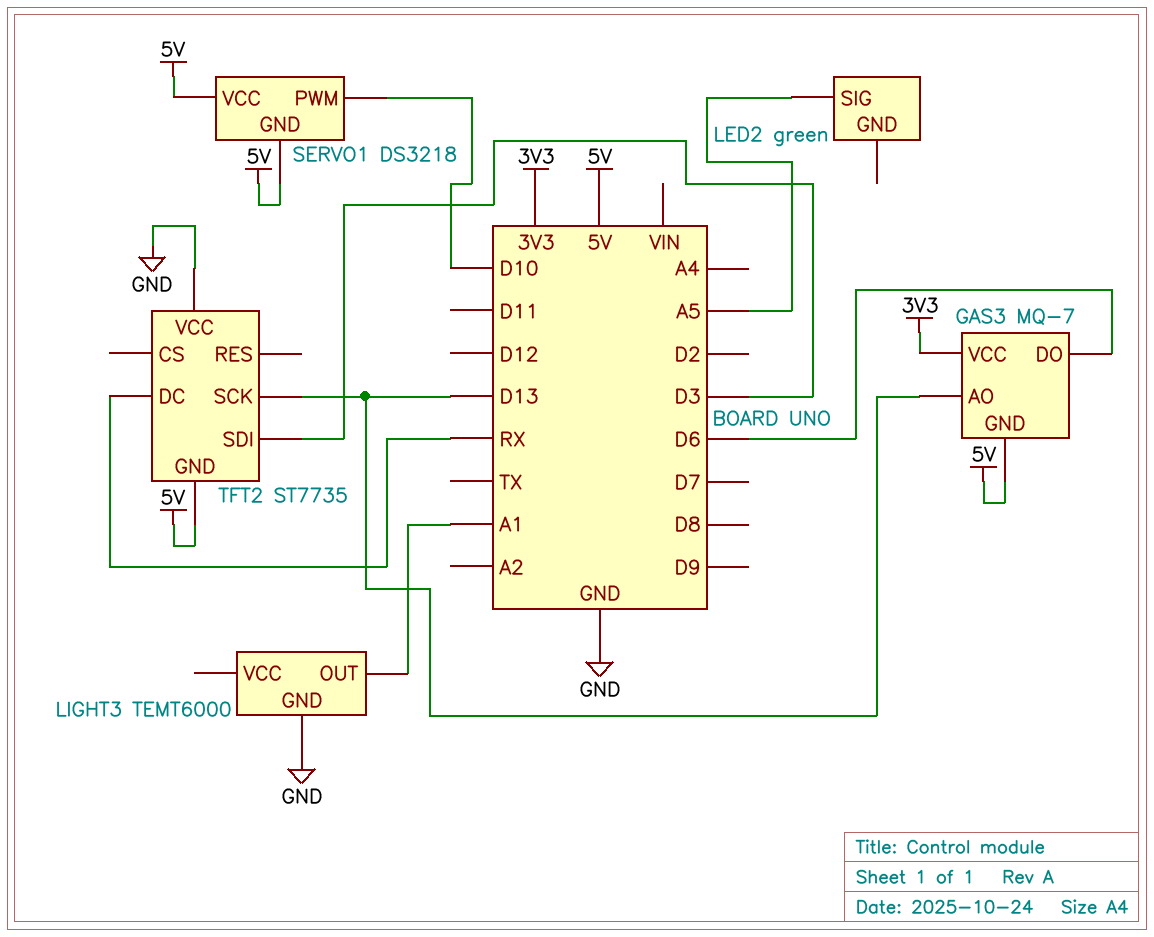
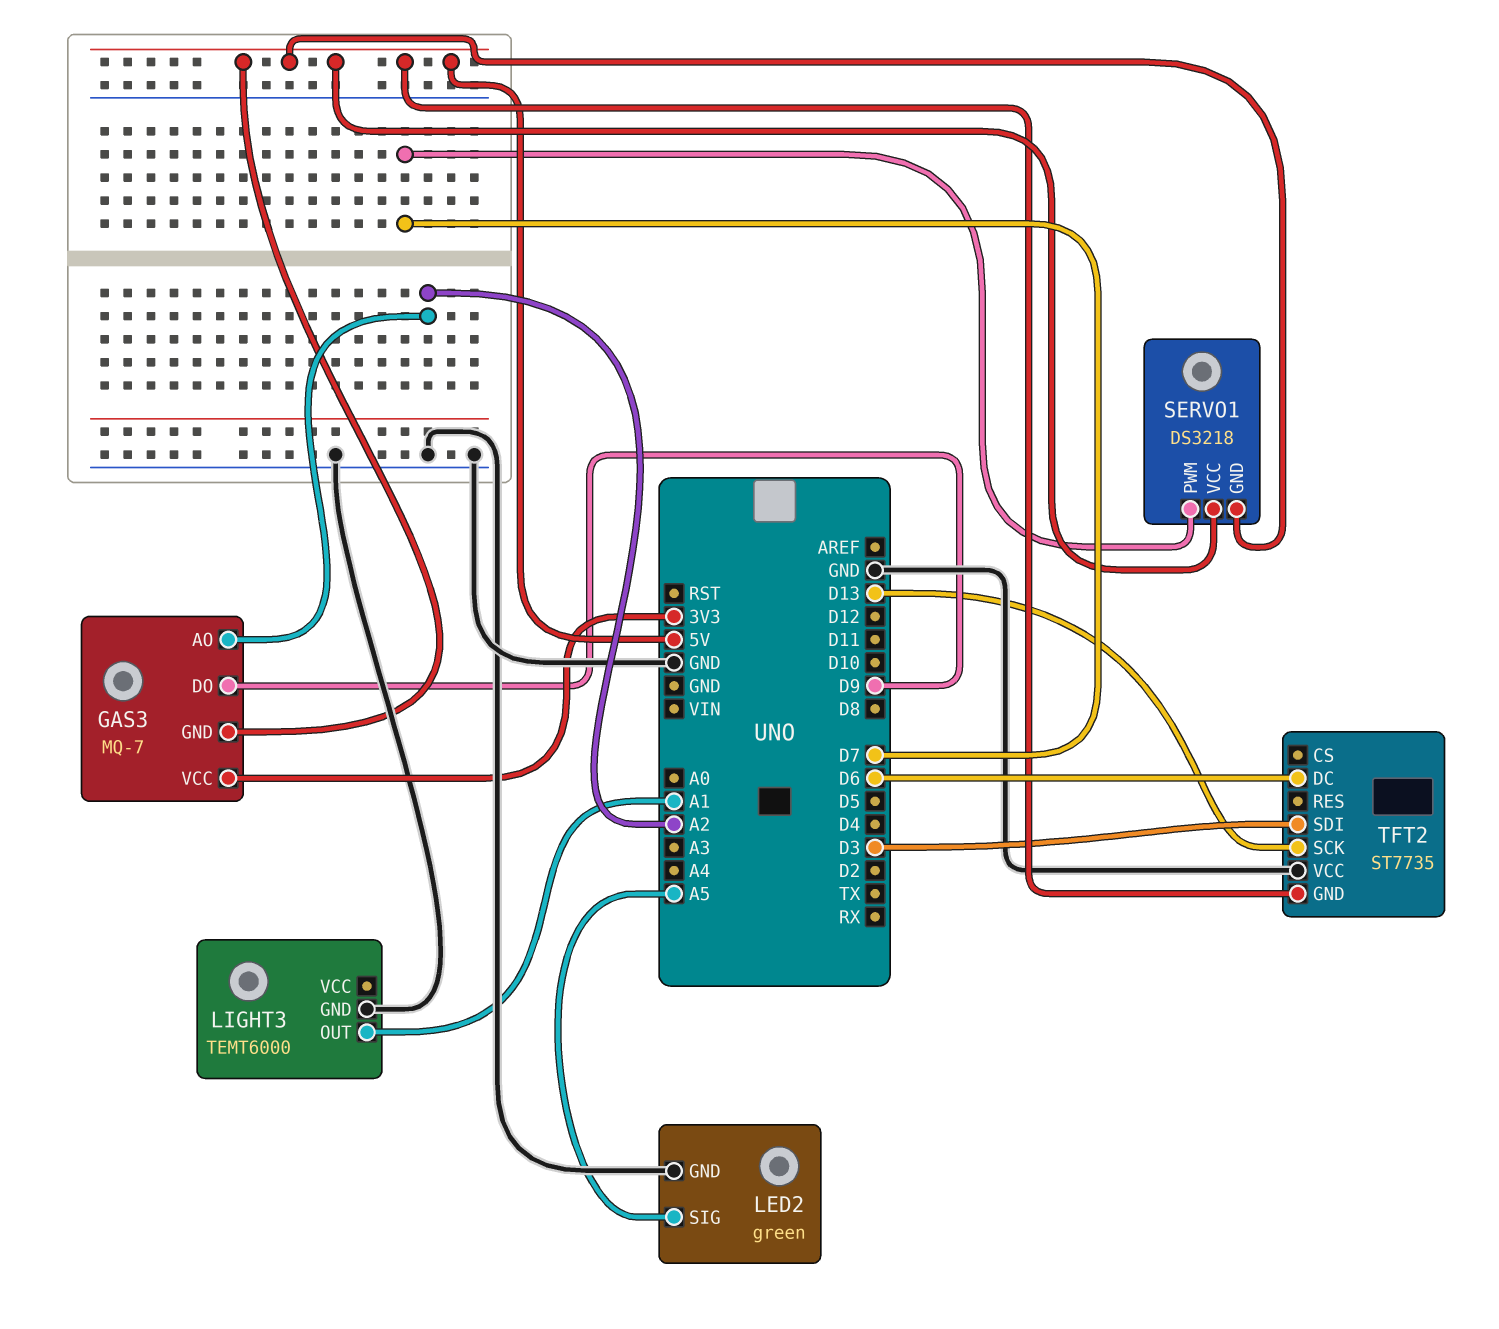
GAS3 pin AO: D13 -> A2
GAS3 pin DO: D6 -> D9
LED2 pin GND: none -> GND
SERVO1 pin PWM: D10 -> D7
TFT2 pin DC: RX -> D6

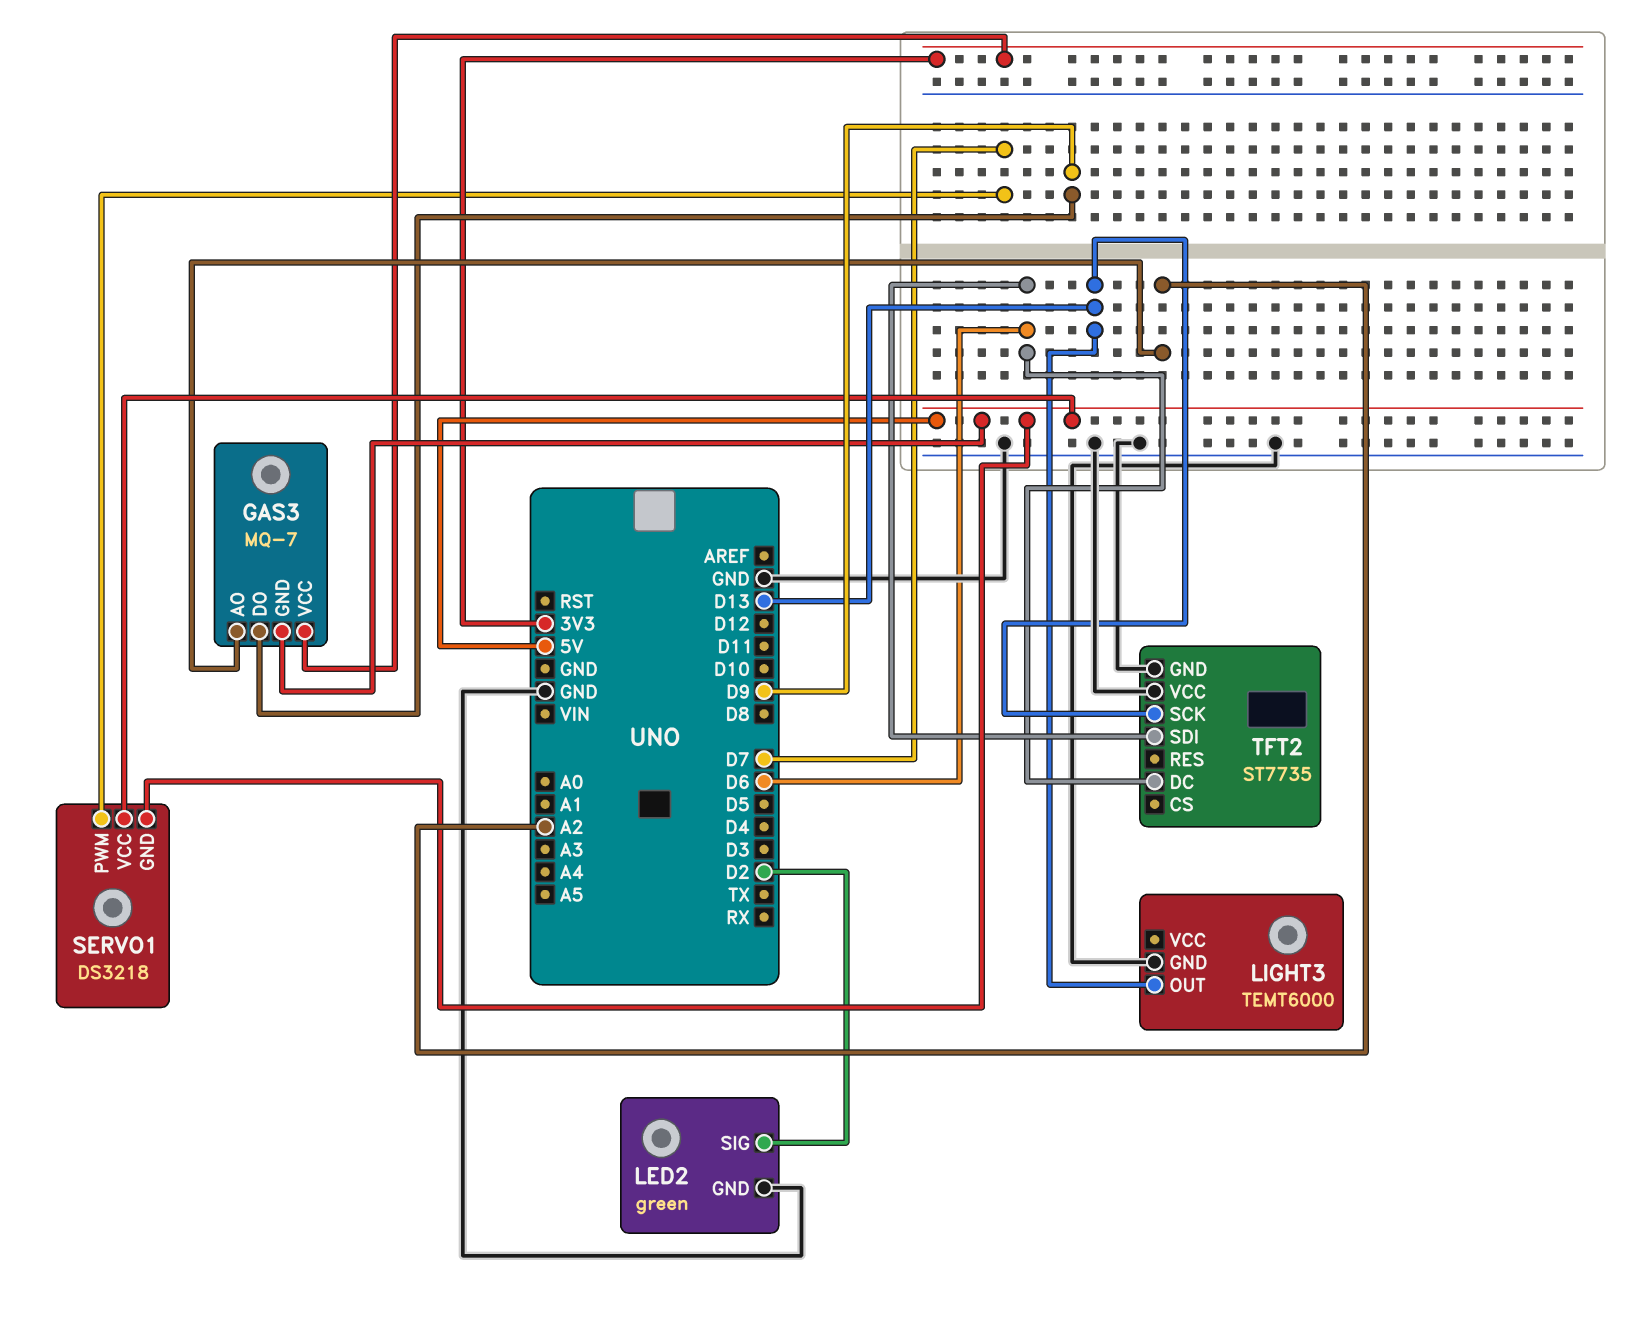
LED2 pin SIG: A5 -> D2
LIGHT3 pin OUT: A1 -> D13
TFT2 pin GND: 5V -> GND
TFT2 pin SDI: D3 -> D6

